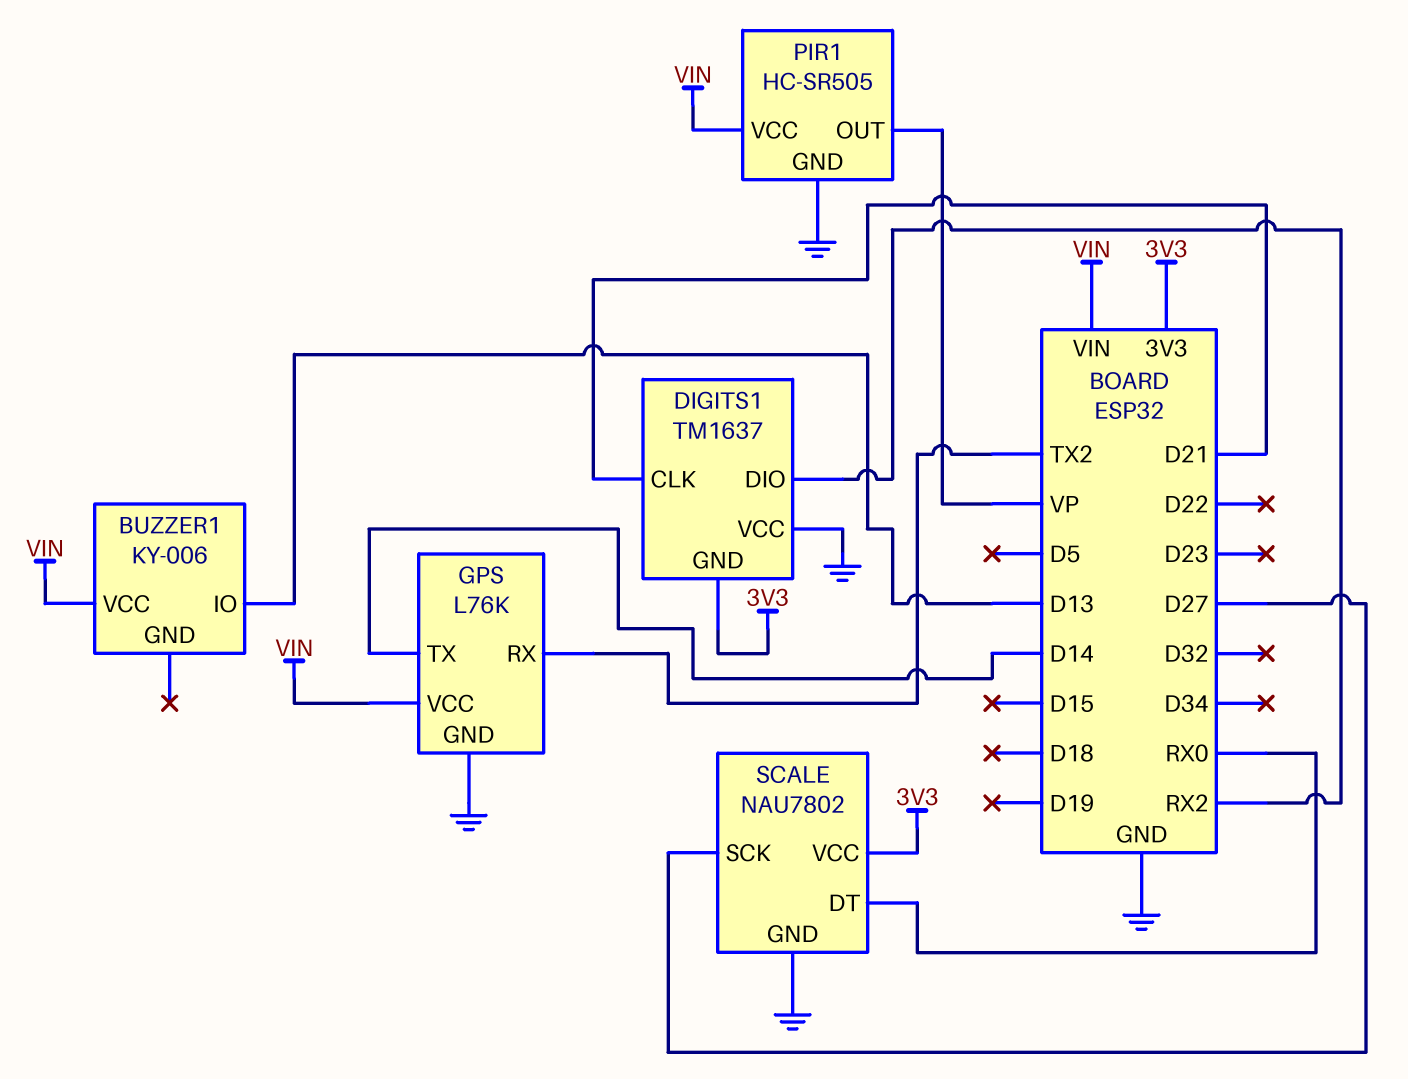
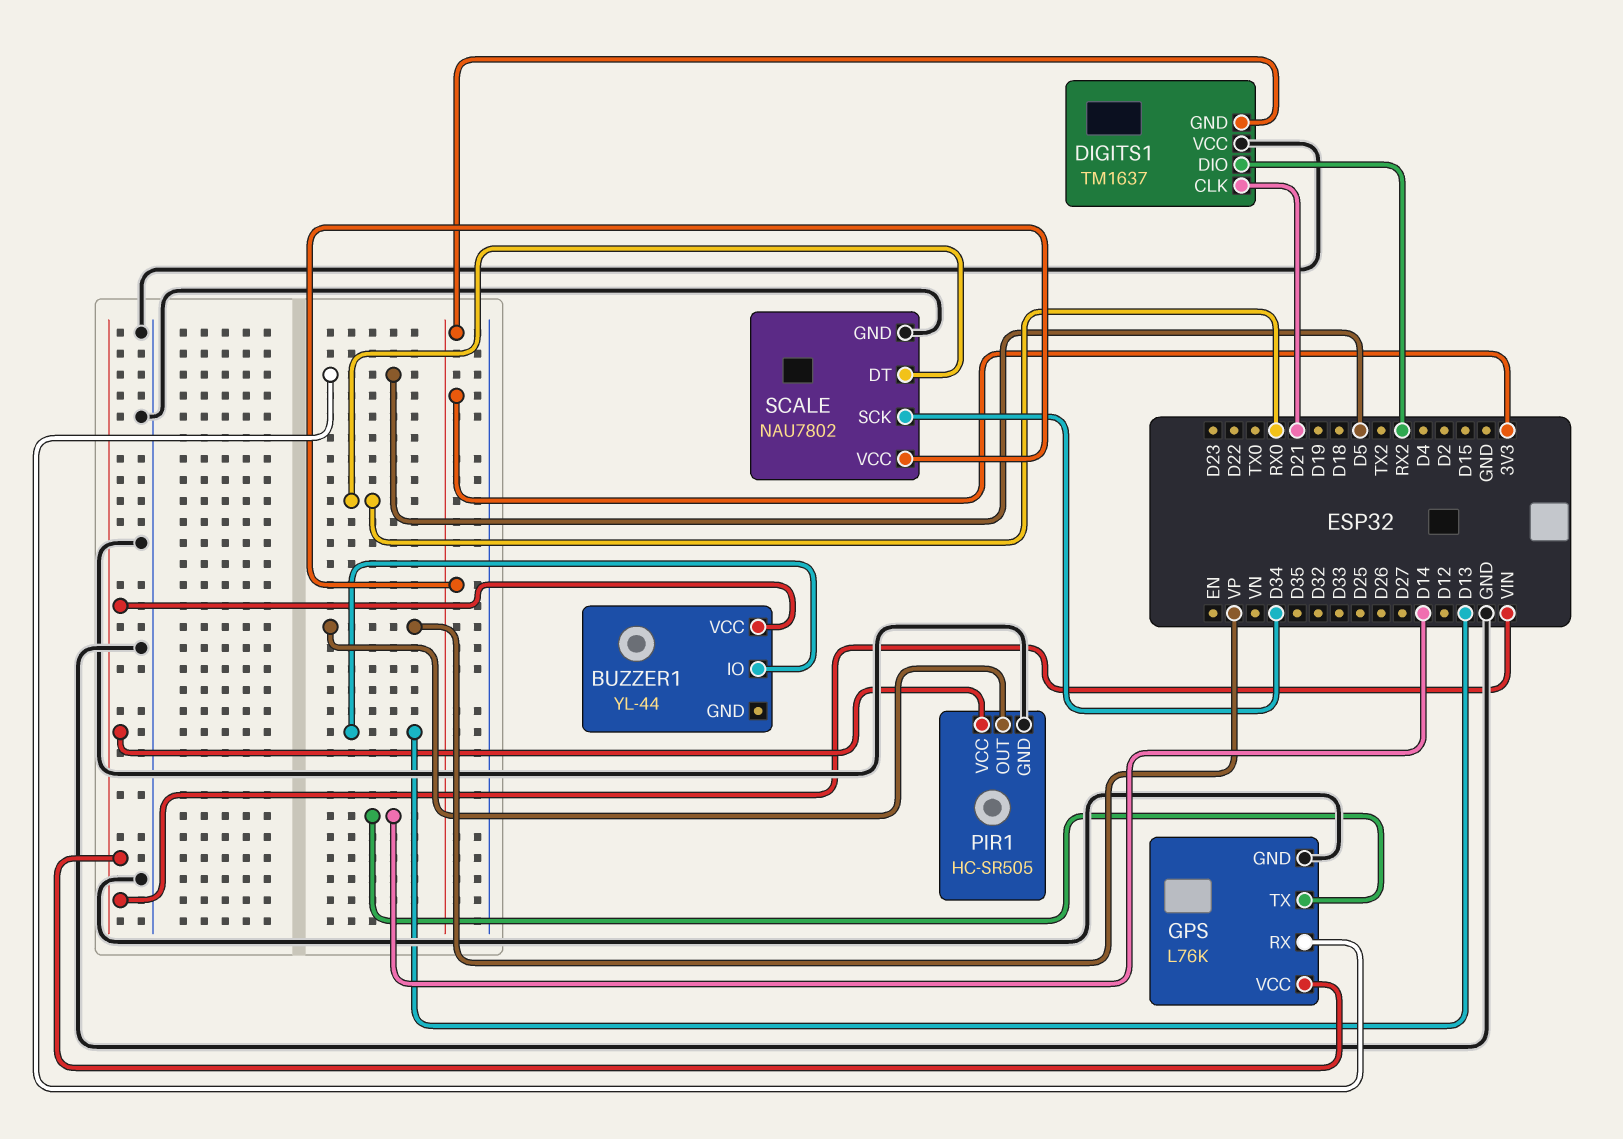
BUZZER1: KY-006 -> YL-44
GPS pin RX: TX2 -> D5
SCALE pin SCK: D27 -> D34

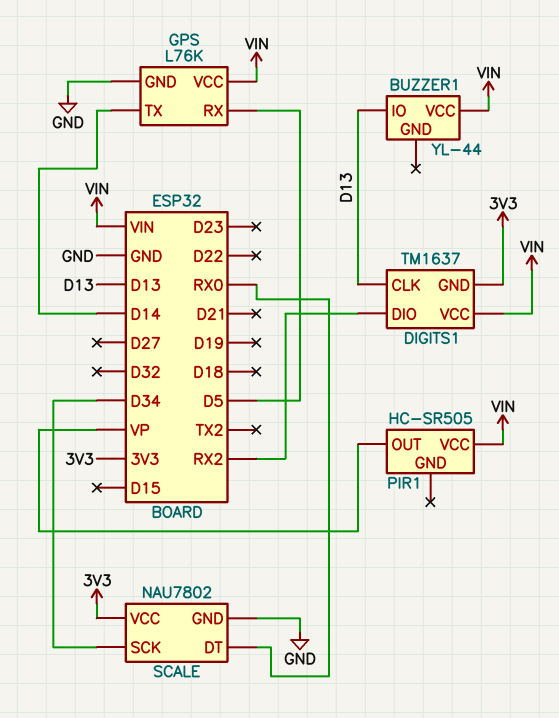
DIGITS1 pin CLK: D21 -> D13
DIGITS1 pin VCC: GND -> VIN
PIR1 pin GND: GND -> none

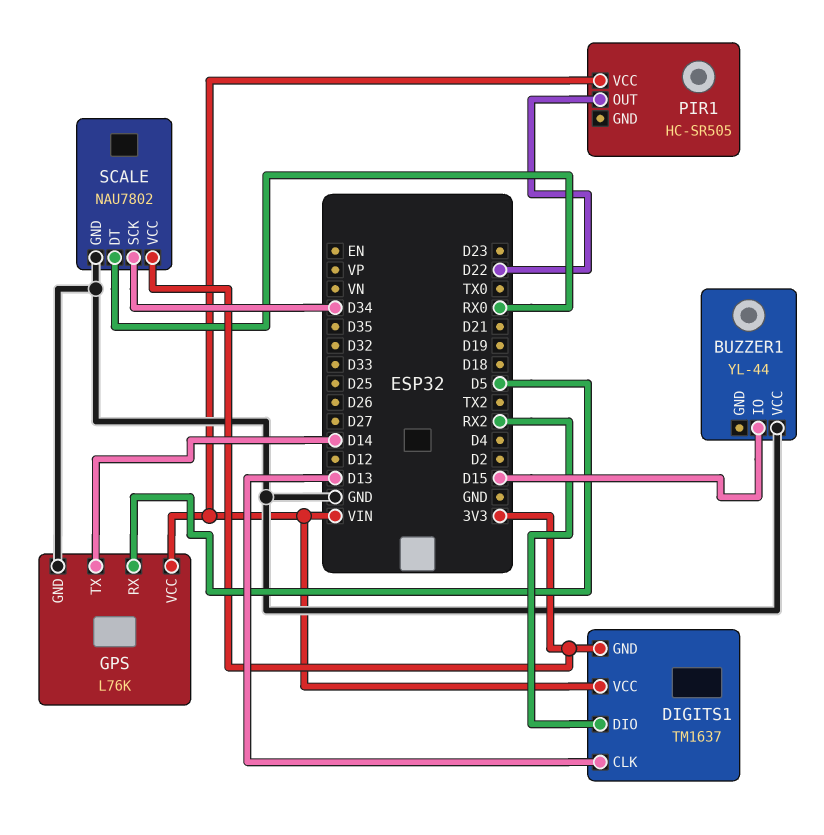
BUZZER1 pin IO: D13 -> D15
BUZZER1 pin VCC: VIN -> GND
PIR1 pin OUT: VP -> D22

